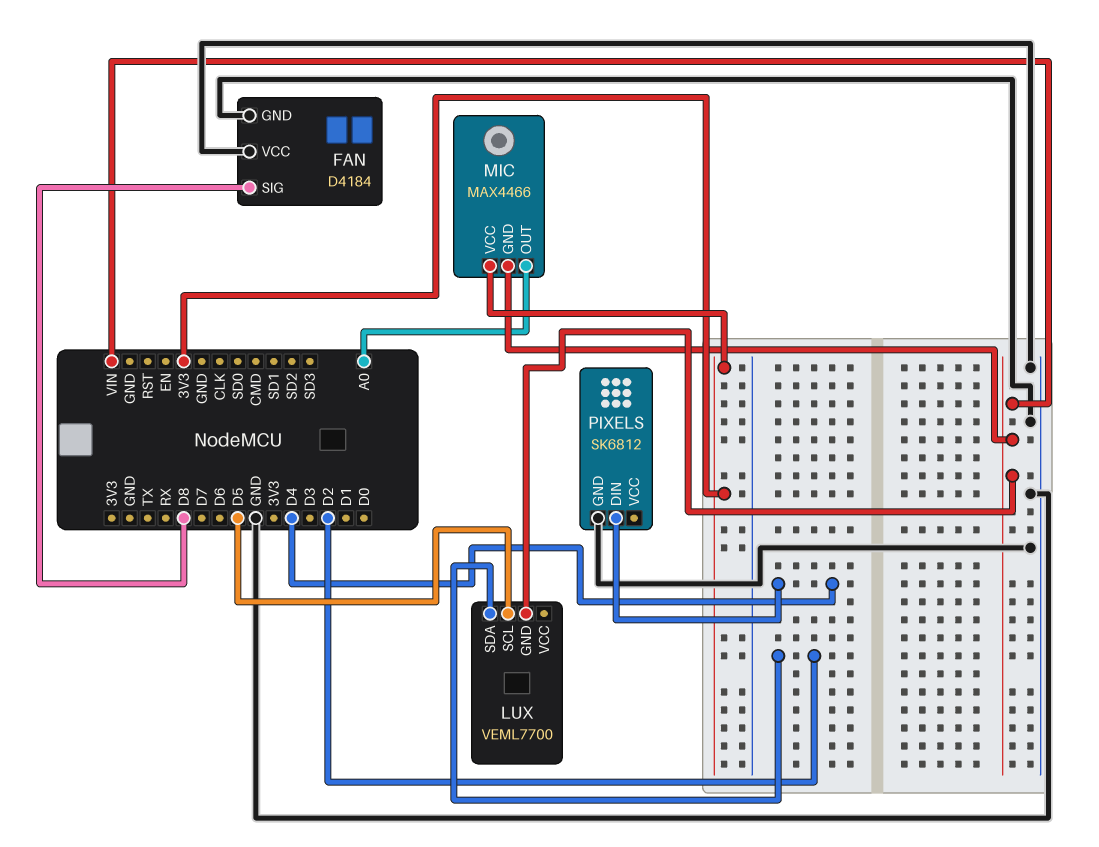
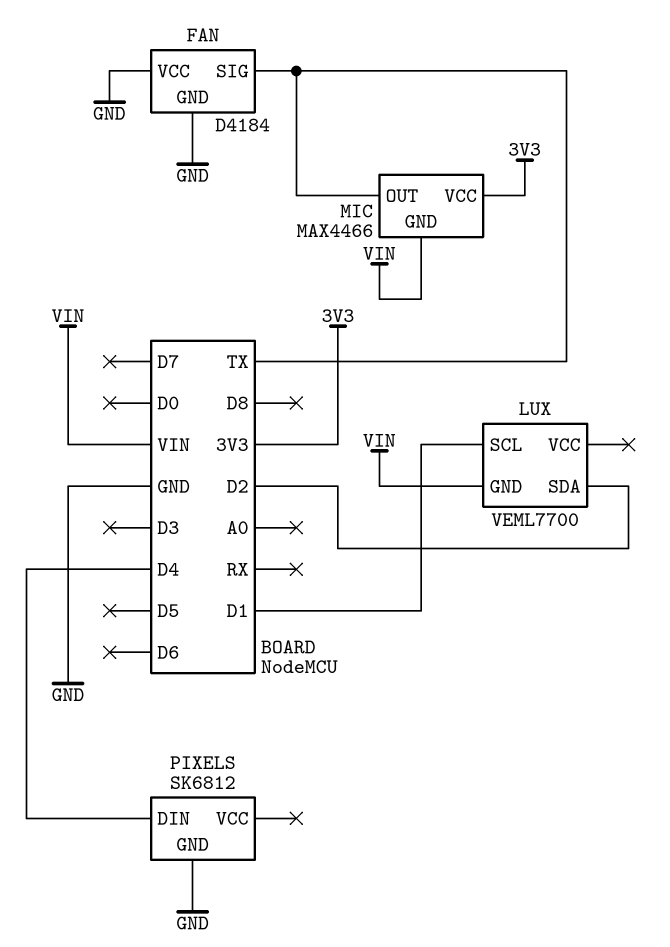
FAN pin SIG: D8 -> TX
LUX pin SCL: D5 -> D1
MIC pin OUT: A0 -> TX

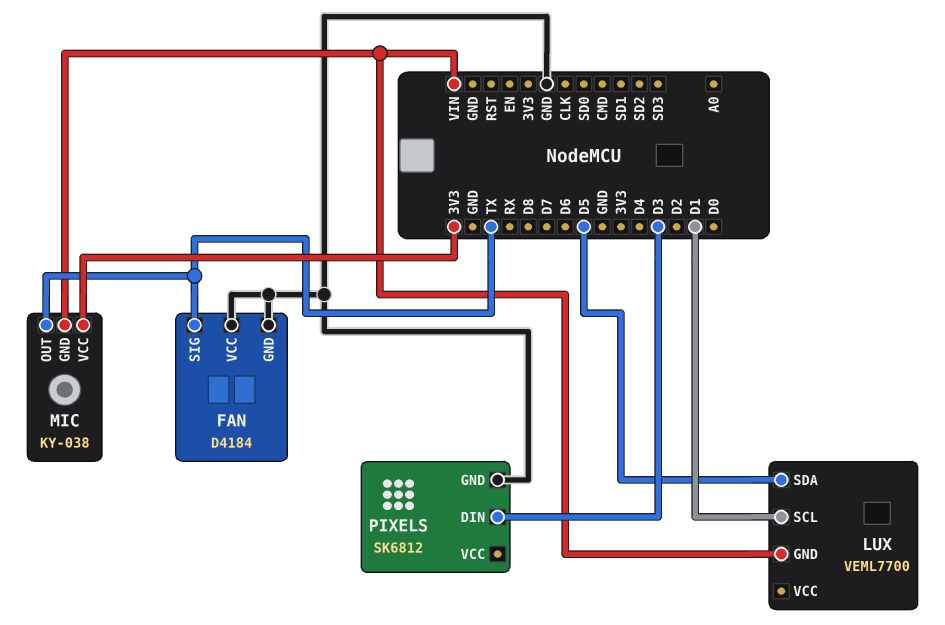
LUX pin SDA: D2 -> D5
MIC: MAX4466 -> KY-038
PIXELS pin DIN: D4 -> D3

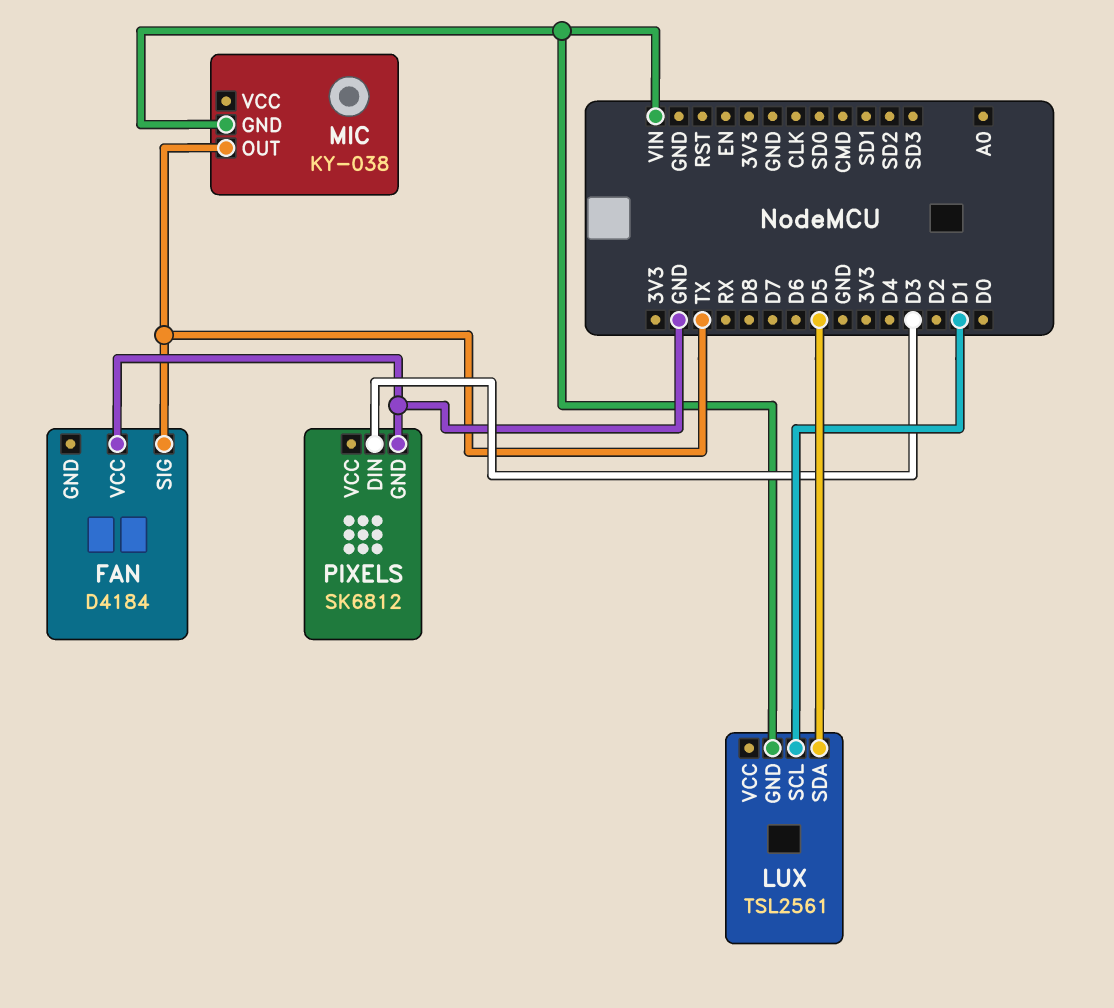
FAN pin GND: GND -> none
LUX: VEML7700 -> TSL2561
MIC pin VCC: 3V3 -> none

